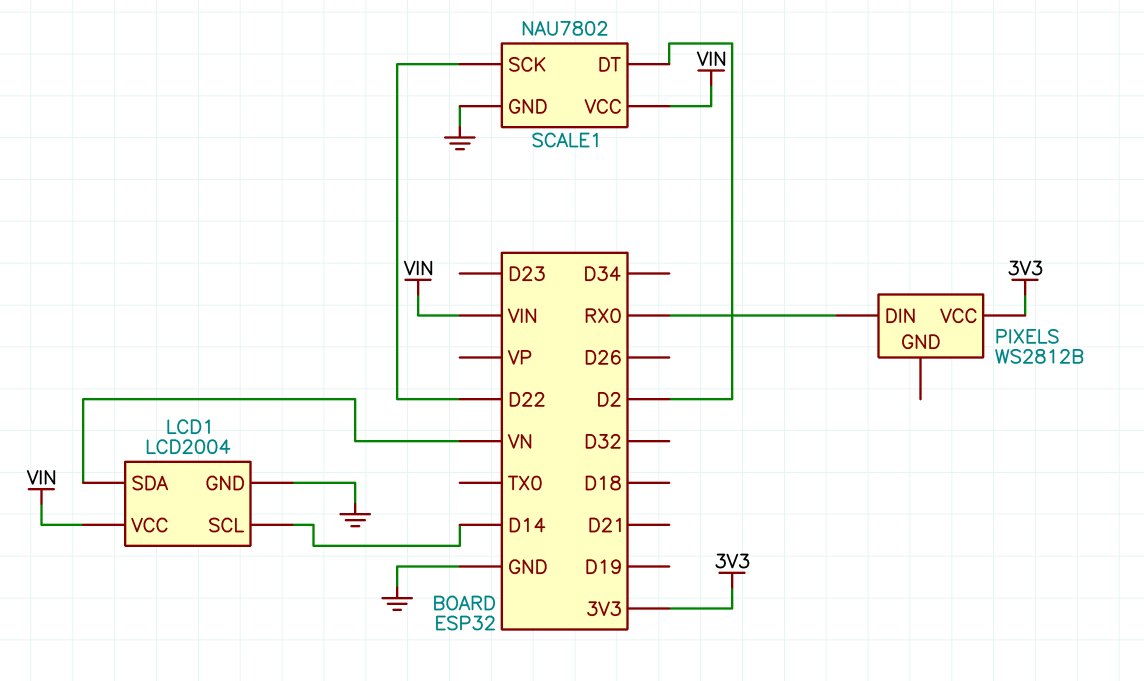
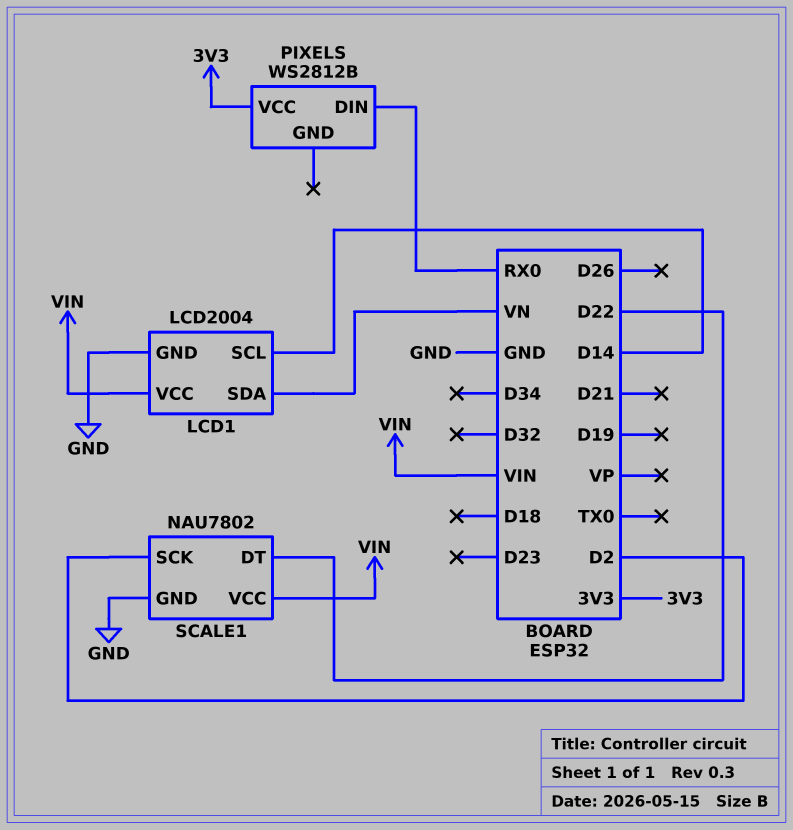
SCALE1 pin DT: D2 -> D22
SCALE1 pin SCK: D22 -> D2

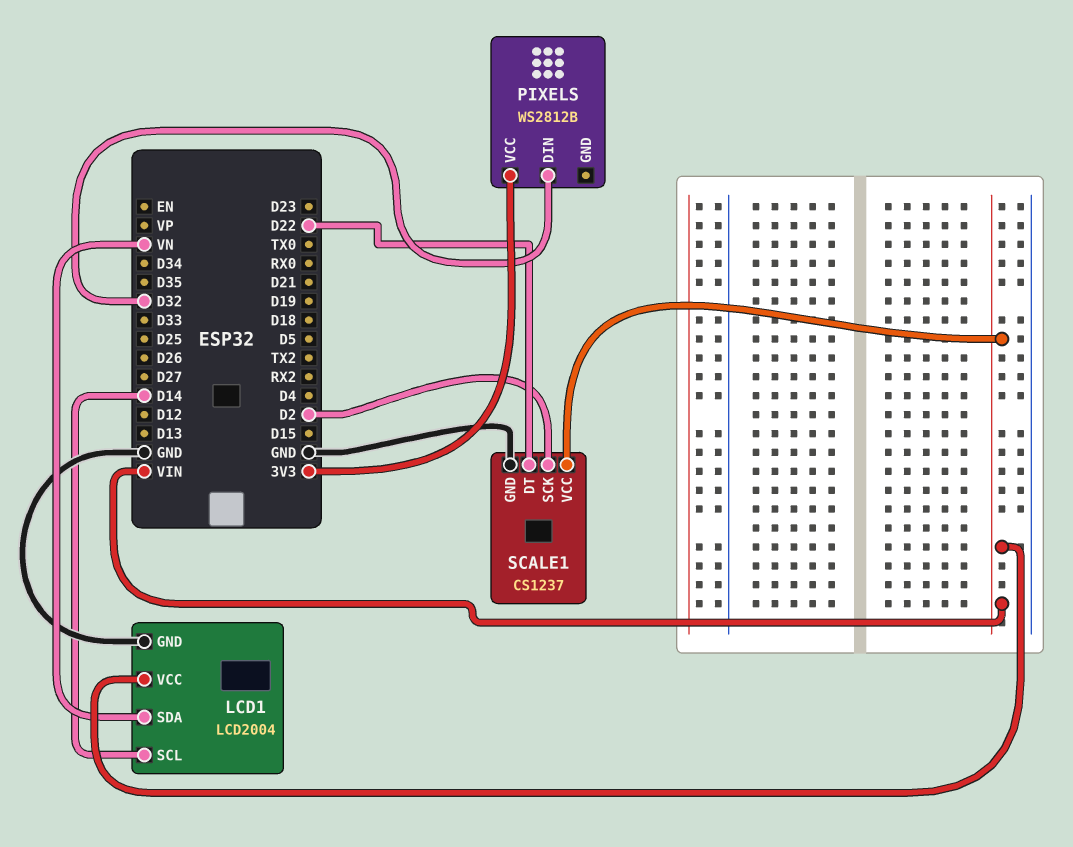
PIXELS pin DIN: RX0 -> D32
SCALE1: NAU7802 -> CS1237

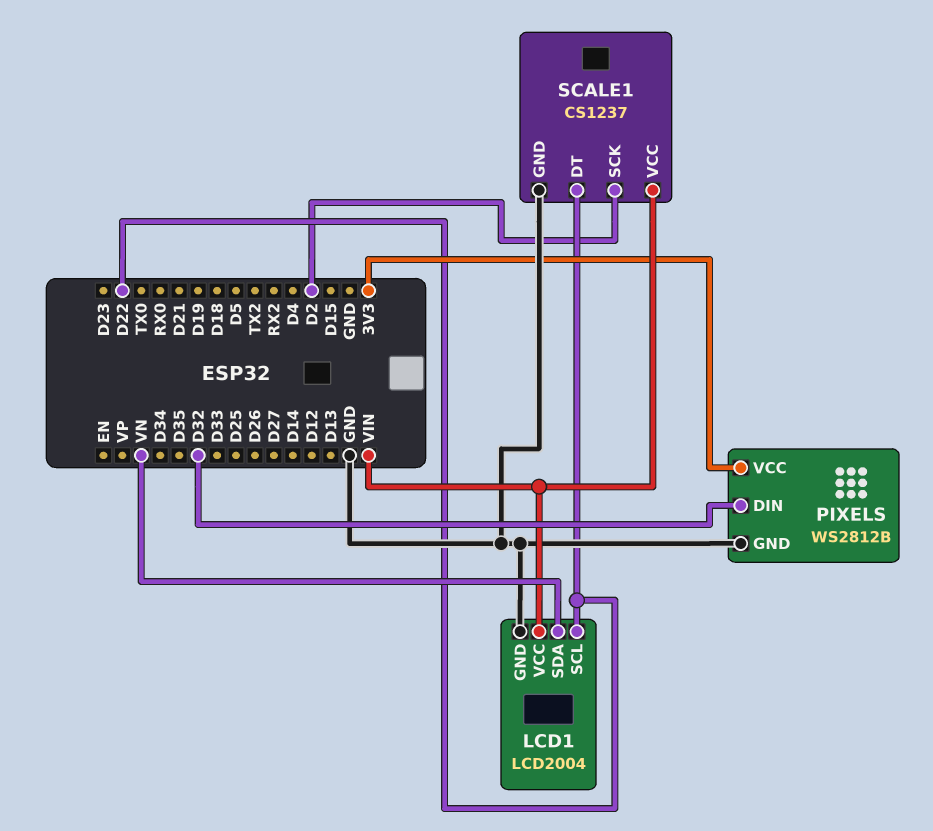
LCD1 pin SCL: D14 -> D22
PIXELS pin GND: none -> GND

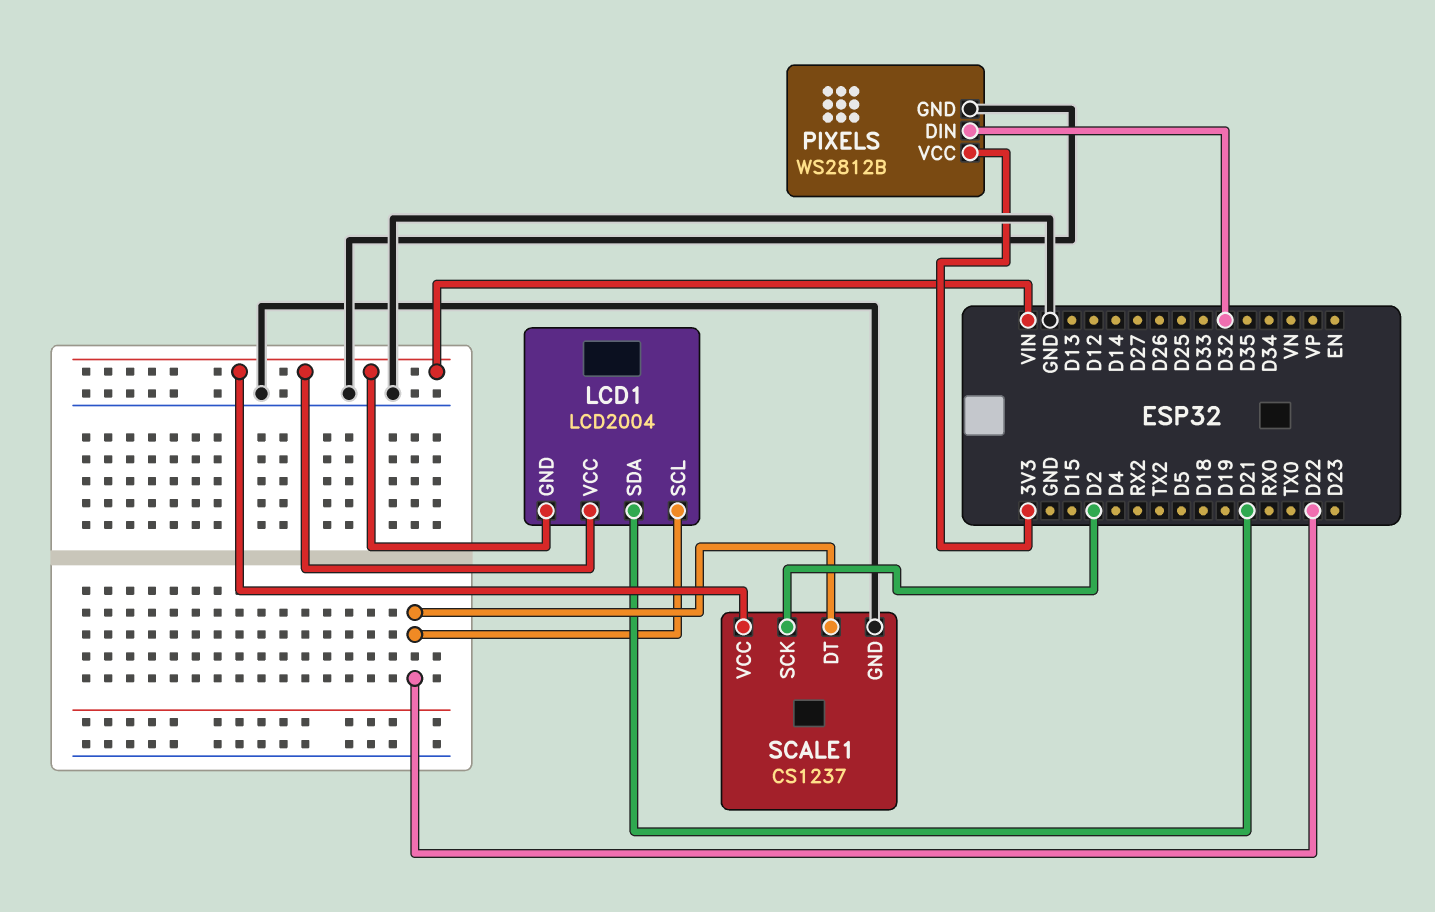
LCD1 pin GND: GND -> VIN
LCD1 pin SDA: VN -> D21

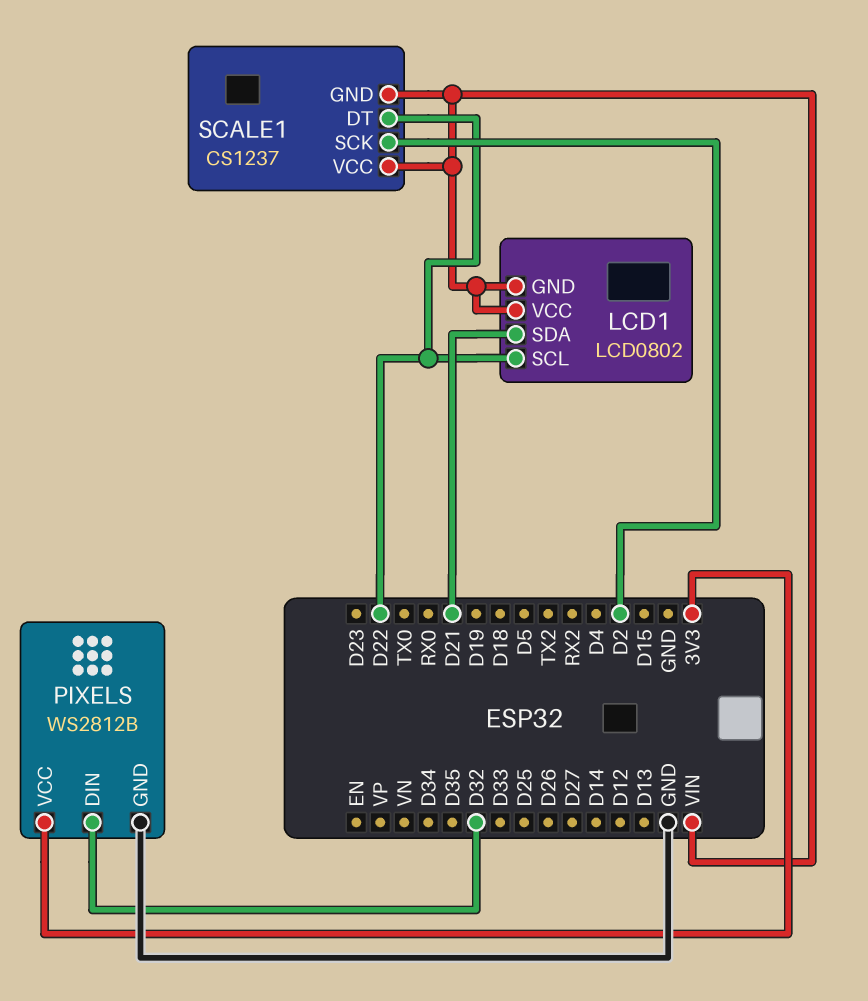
LCD1: LCD2004 -> LCD0802
SCALE1 pin GND: GND -> VIN

